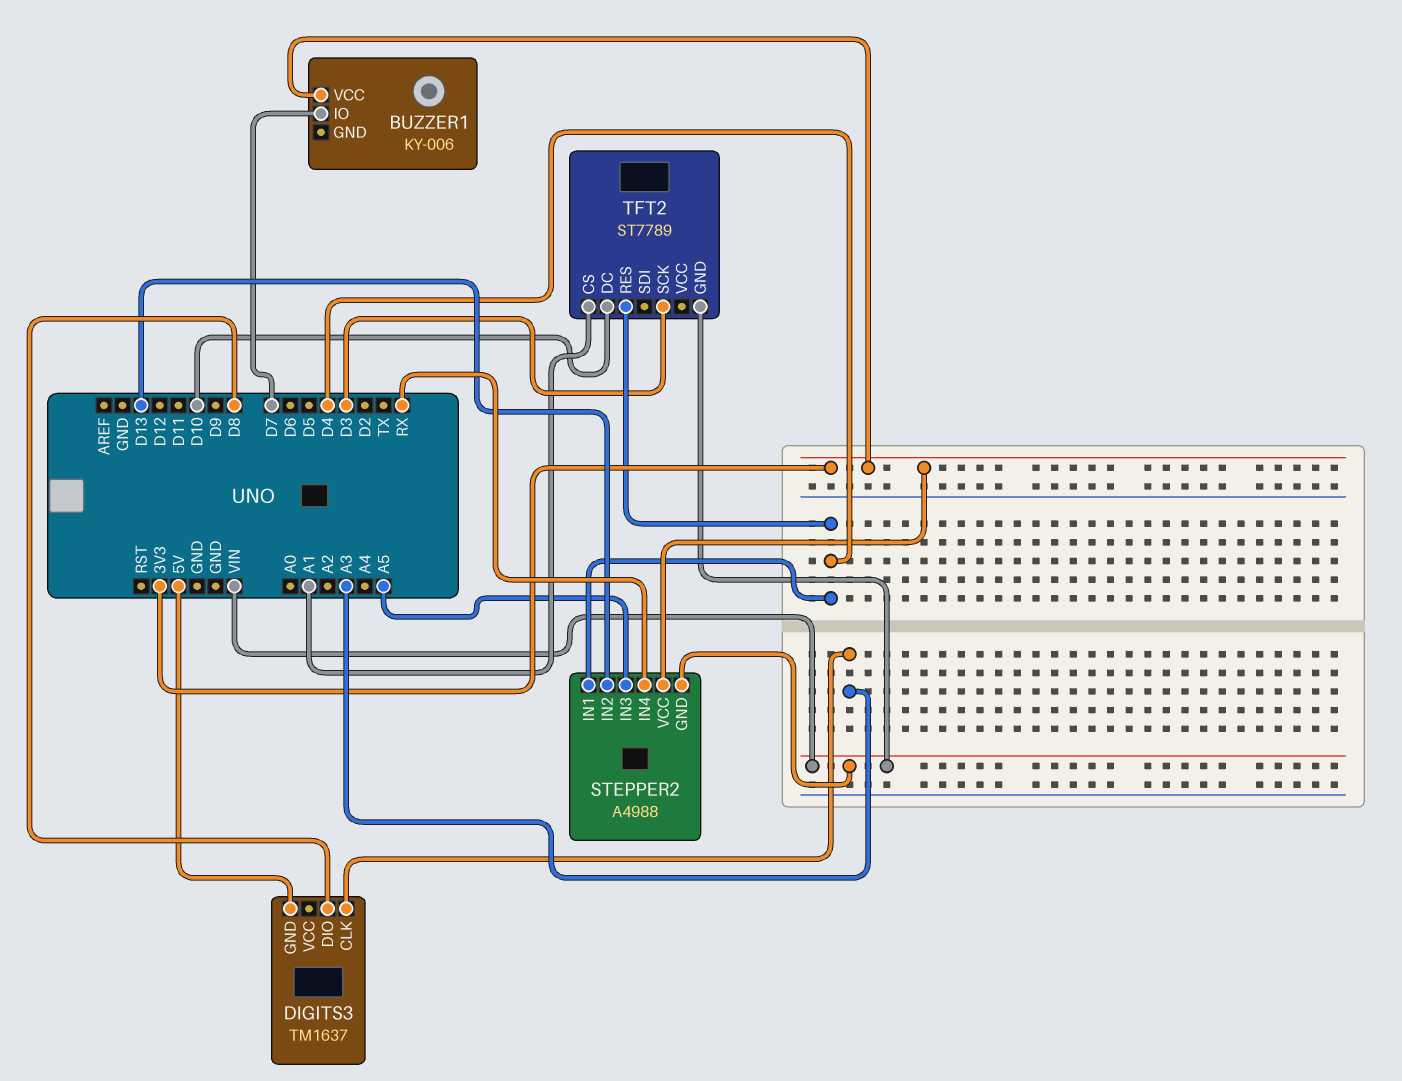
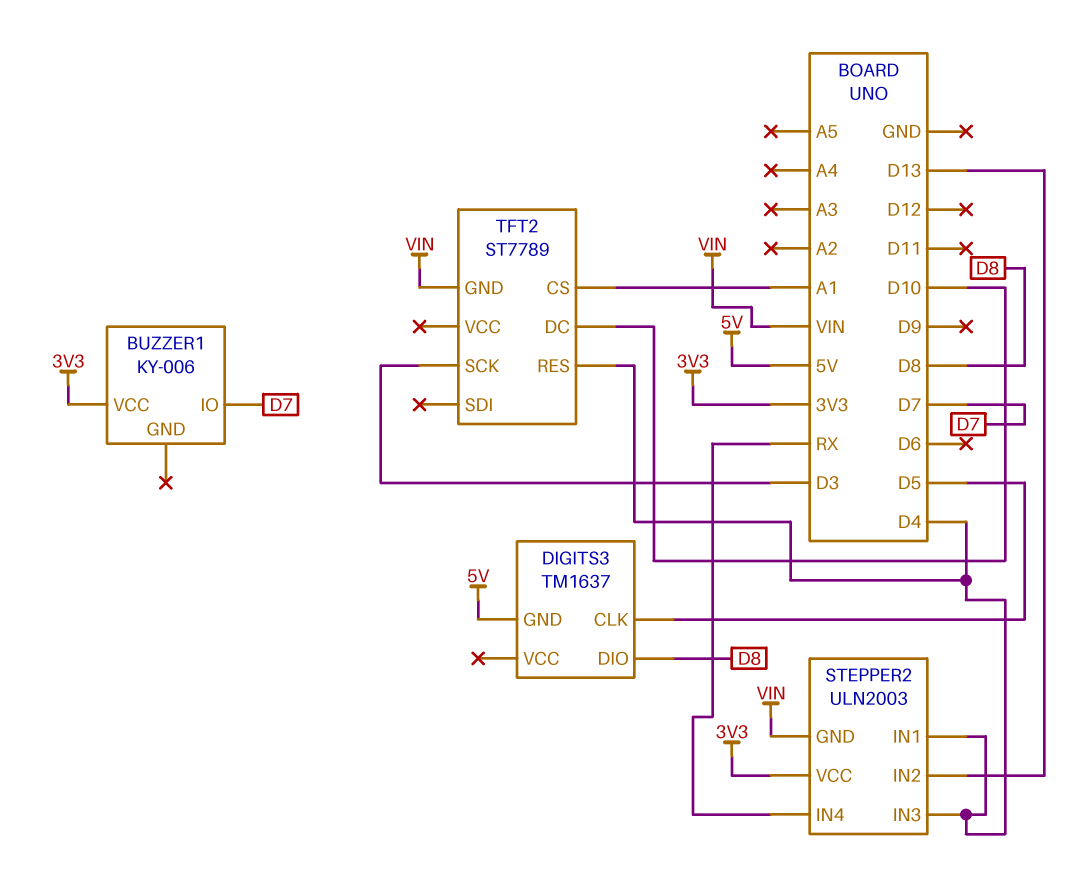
DIGITS3 pin CLK: A3 -> D5
STEPPER2: A4988 -> ULN2003
STEPPER2 pin IN3: A5 -> D4

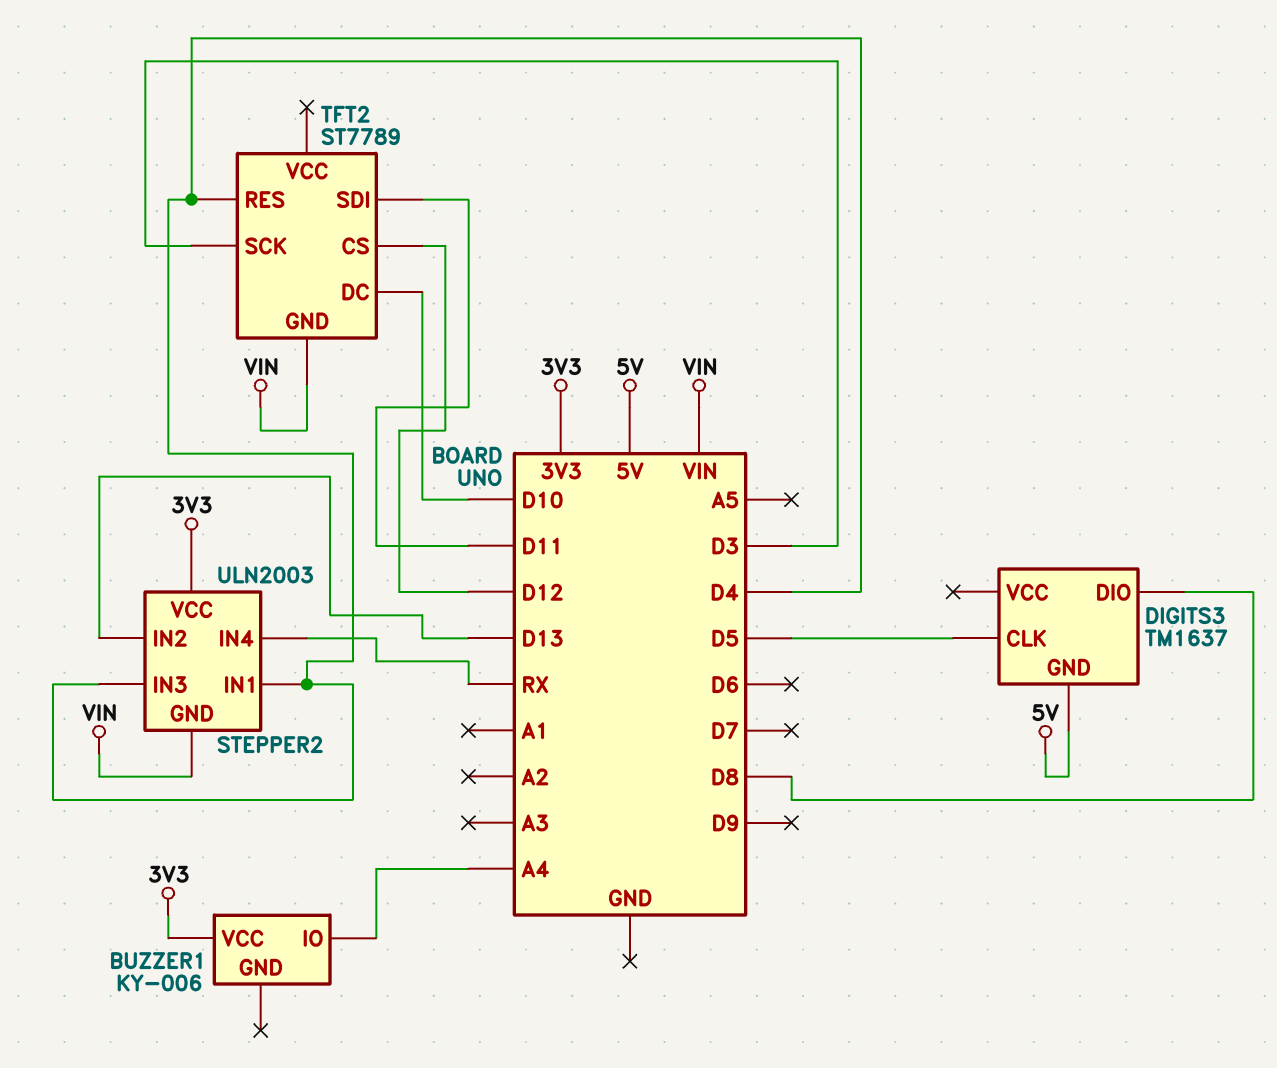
BUZZER1 pin IO: D7 -> A4
TFT2 pin CS: A1 -> D12
TFT2 pin SDI: none -> D11

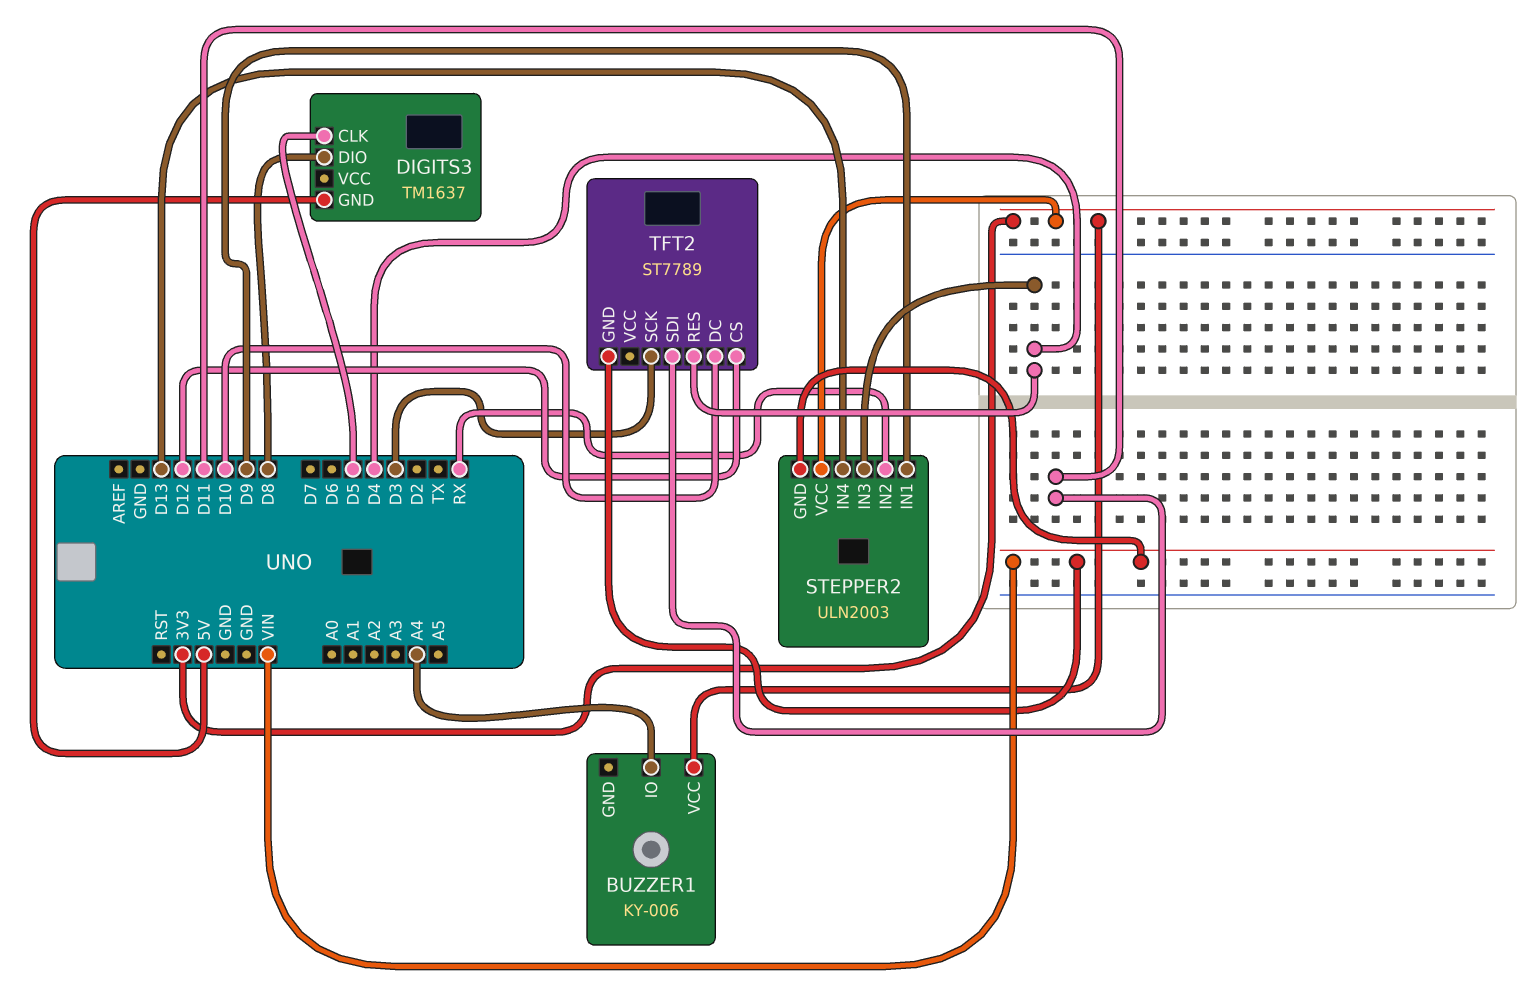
STEPPER2 pin IN1: D4 -> D9
STEPPER2 pin IN2: D13 -> RX
STEPPER2 pin IN4: RX -> D13

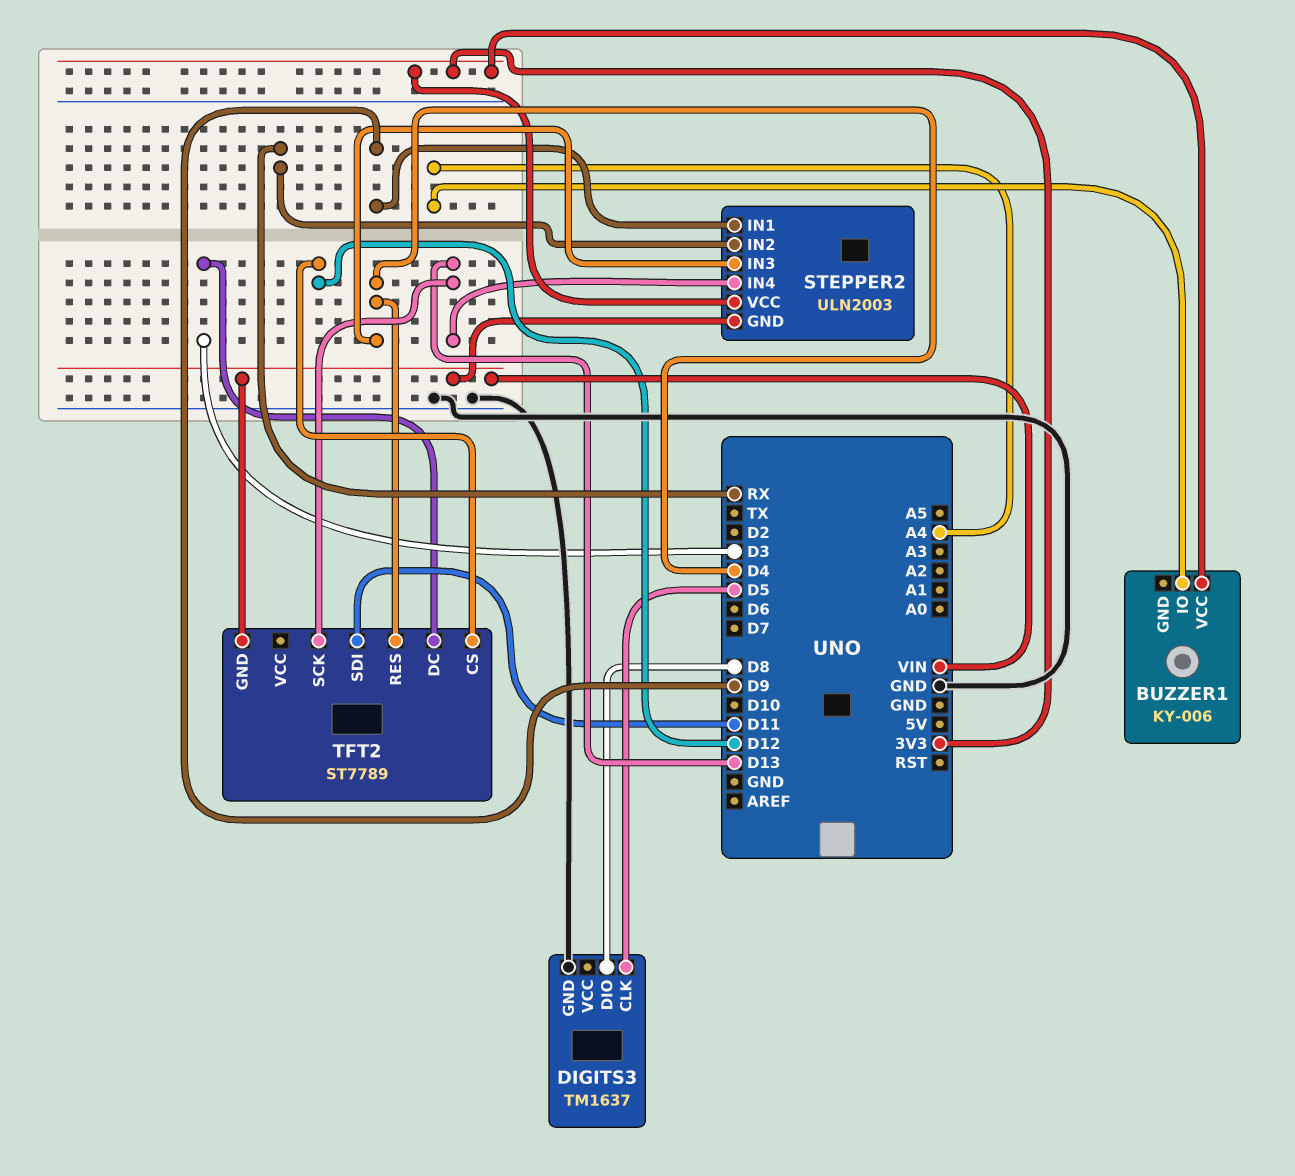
DIGITS3 pin GND: 5V -> GND
TFT2 pin DC: D10 -> D3
TFT2 pin SCK: D3 -> D13

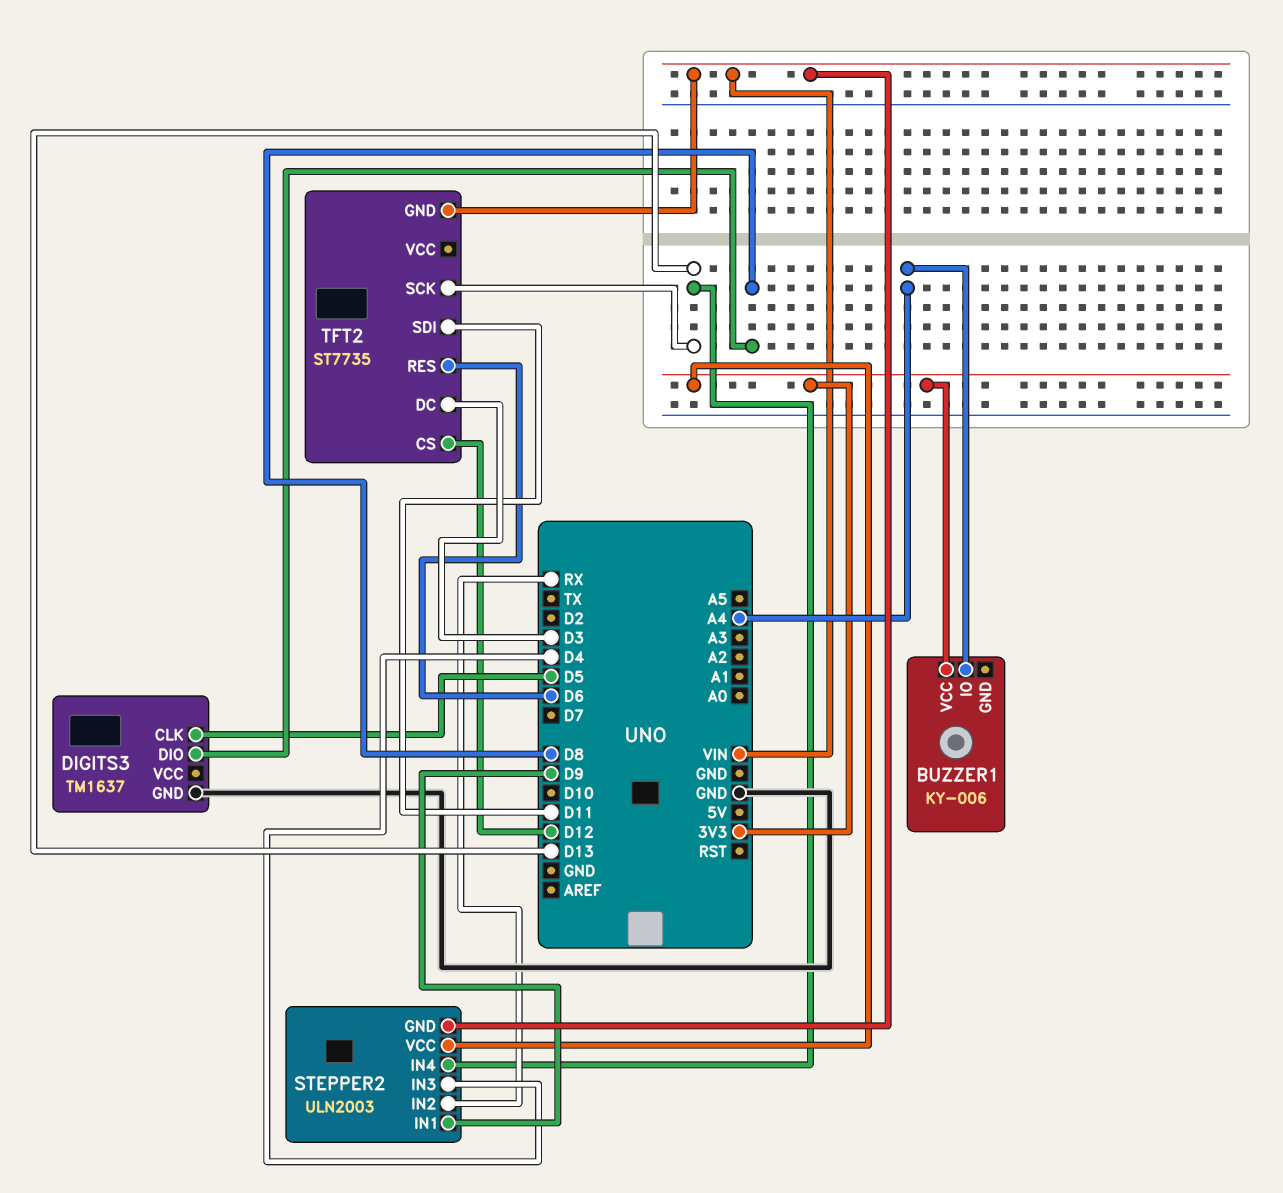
TFT2: ST7789 -> ST7735
TFT2 pin RES: D4 -> D6

